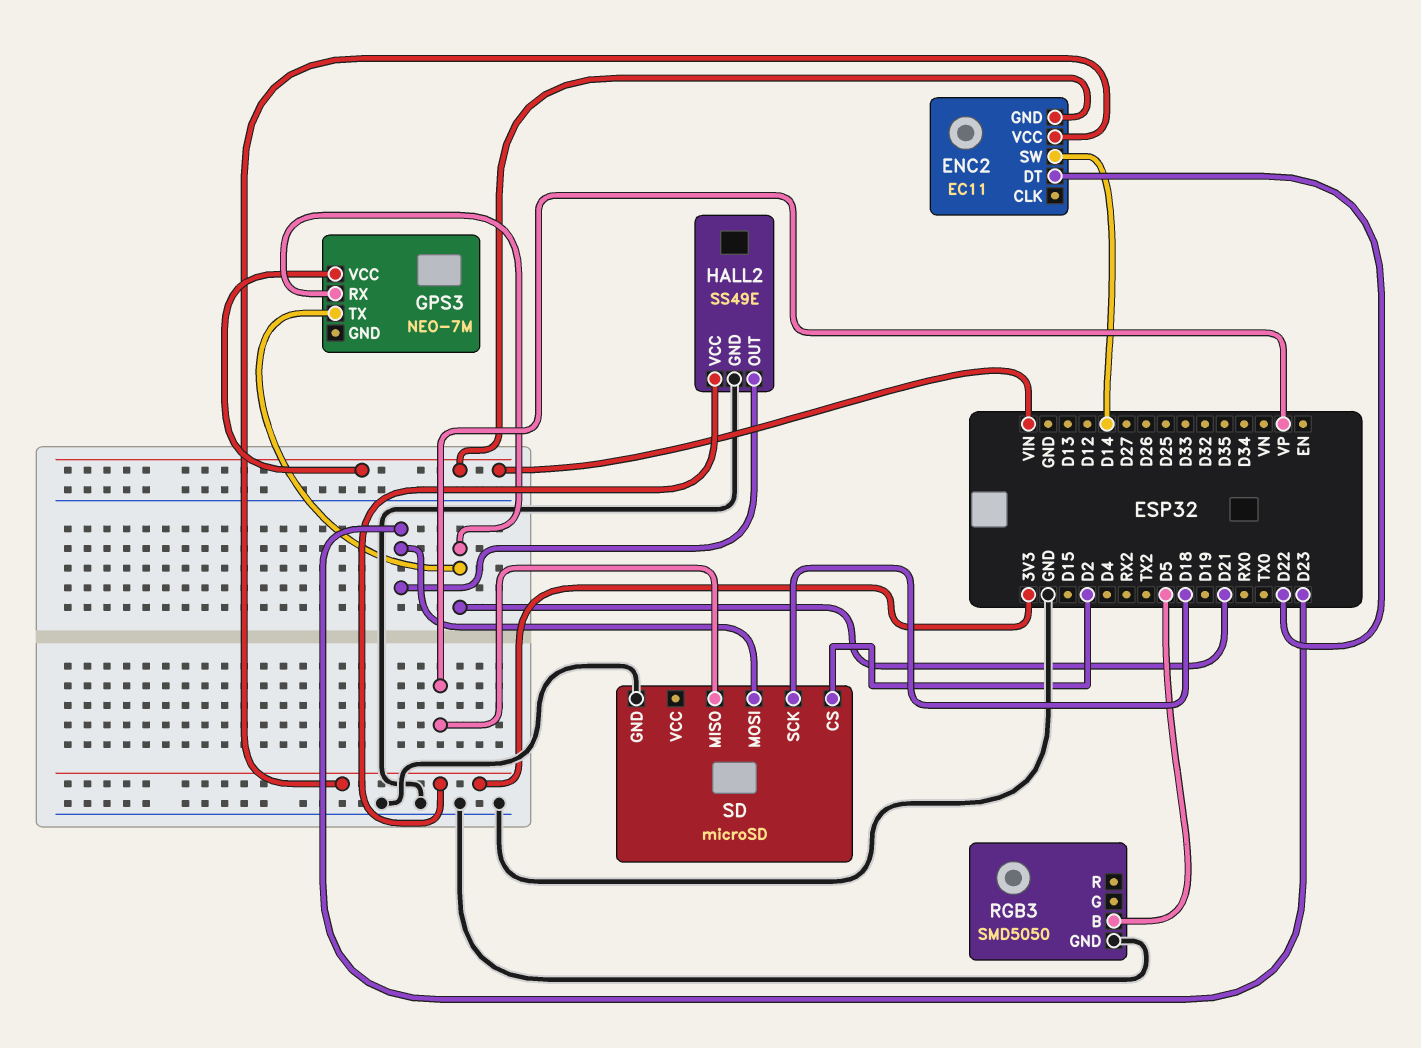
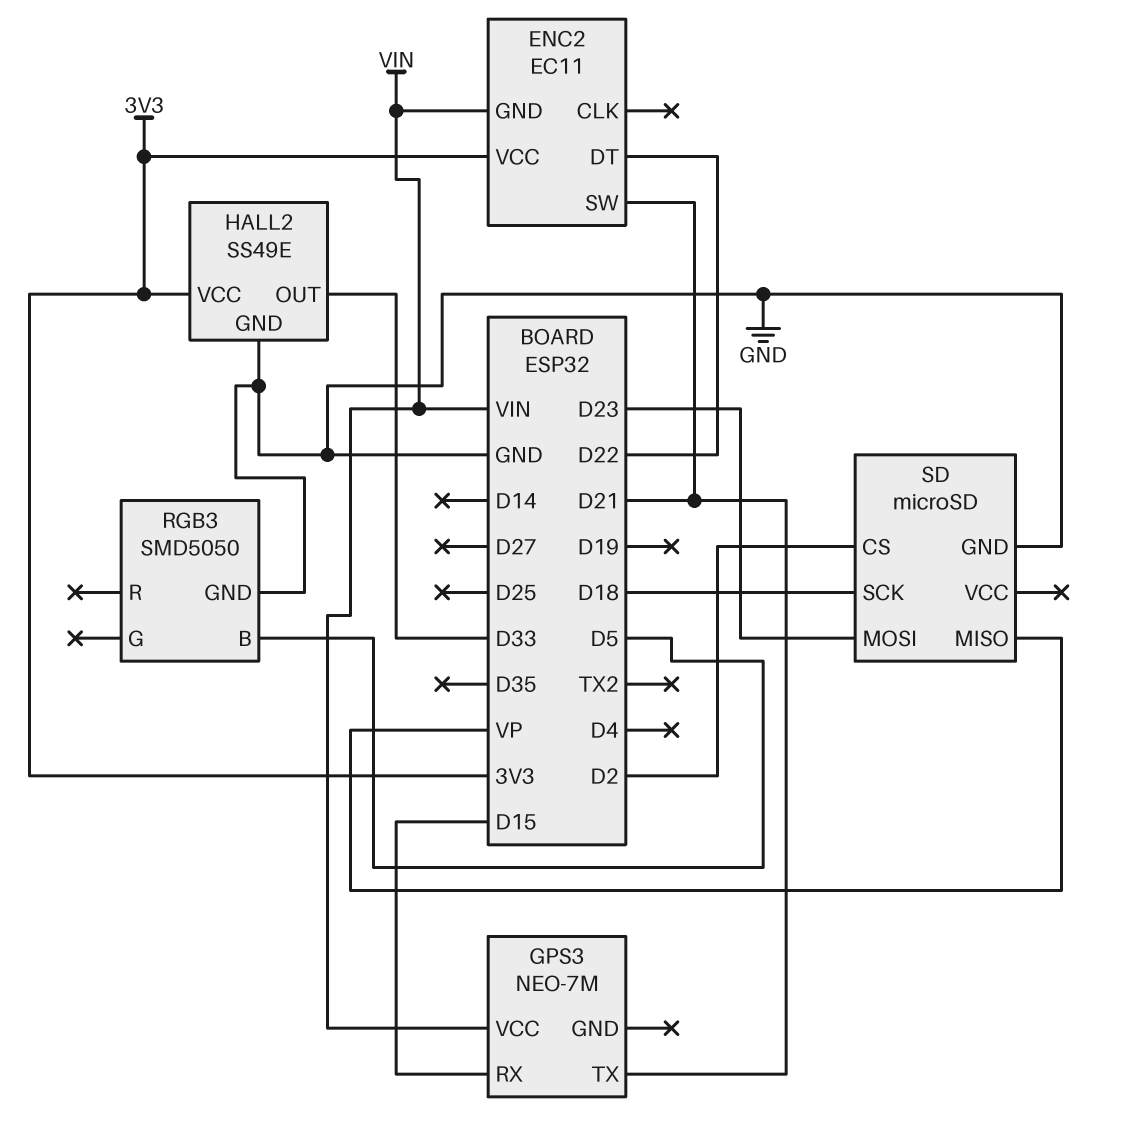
ENC2 pin SW: D14 -> D21
GPS3 pin RX: D21 -> D15
HALL2 pin OUT: D23 -> D33

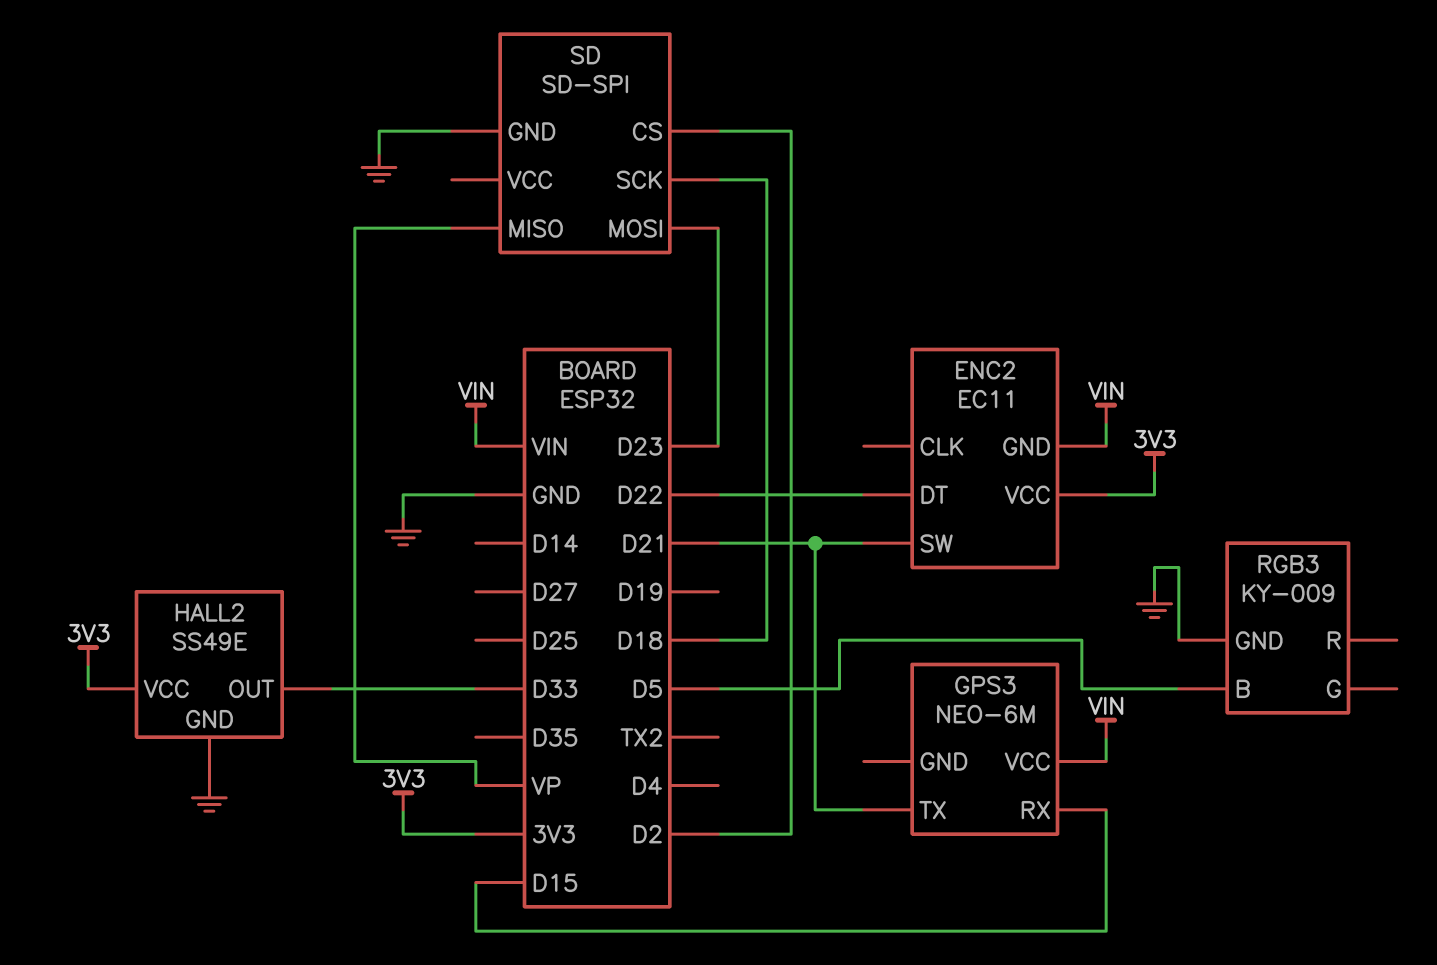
GPS3: NEO-7M -> NEO-6M
RGB3: SMD5050 -> KY-009
SD: microSD -> SD-SPI

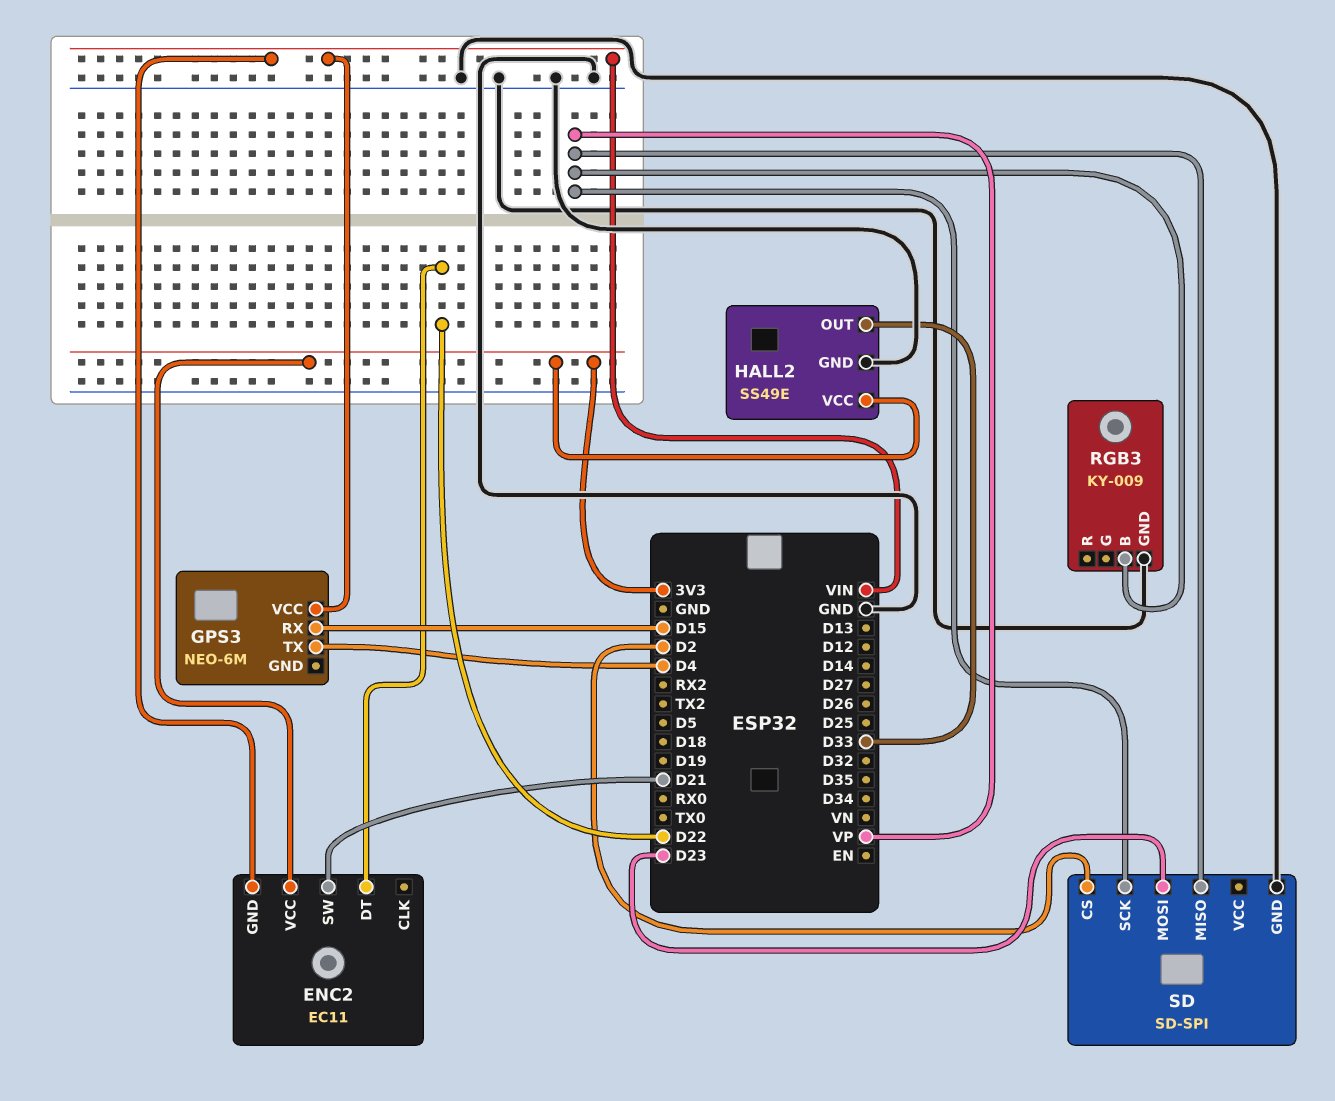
GPS3 pin TX: D21 -> D4
RGB3 pin B: D5 -> VP
SD pin SCK: D18 -> VP

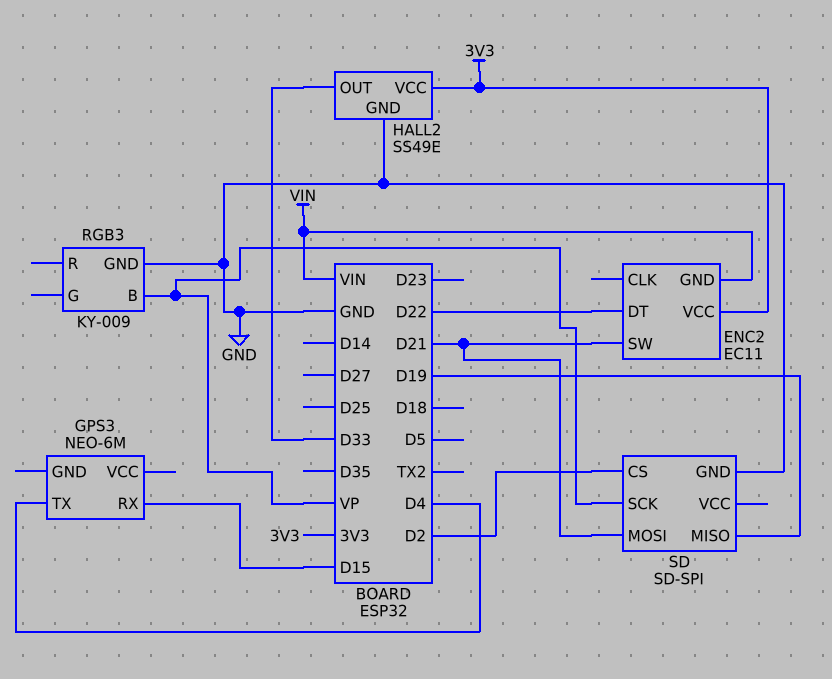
GPS3 pin VCC: VIN -> none
SD pin MISO: VP -> D19
SD pin MOSI: D23 -> D21

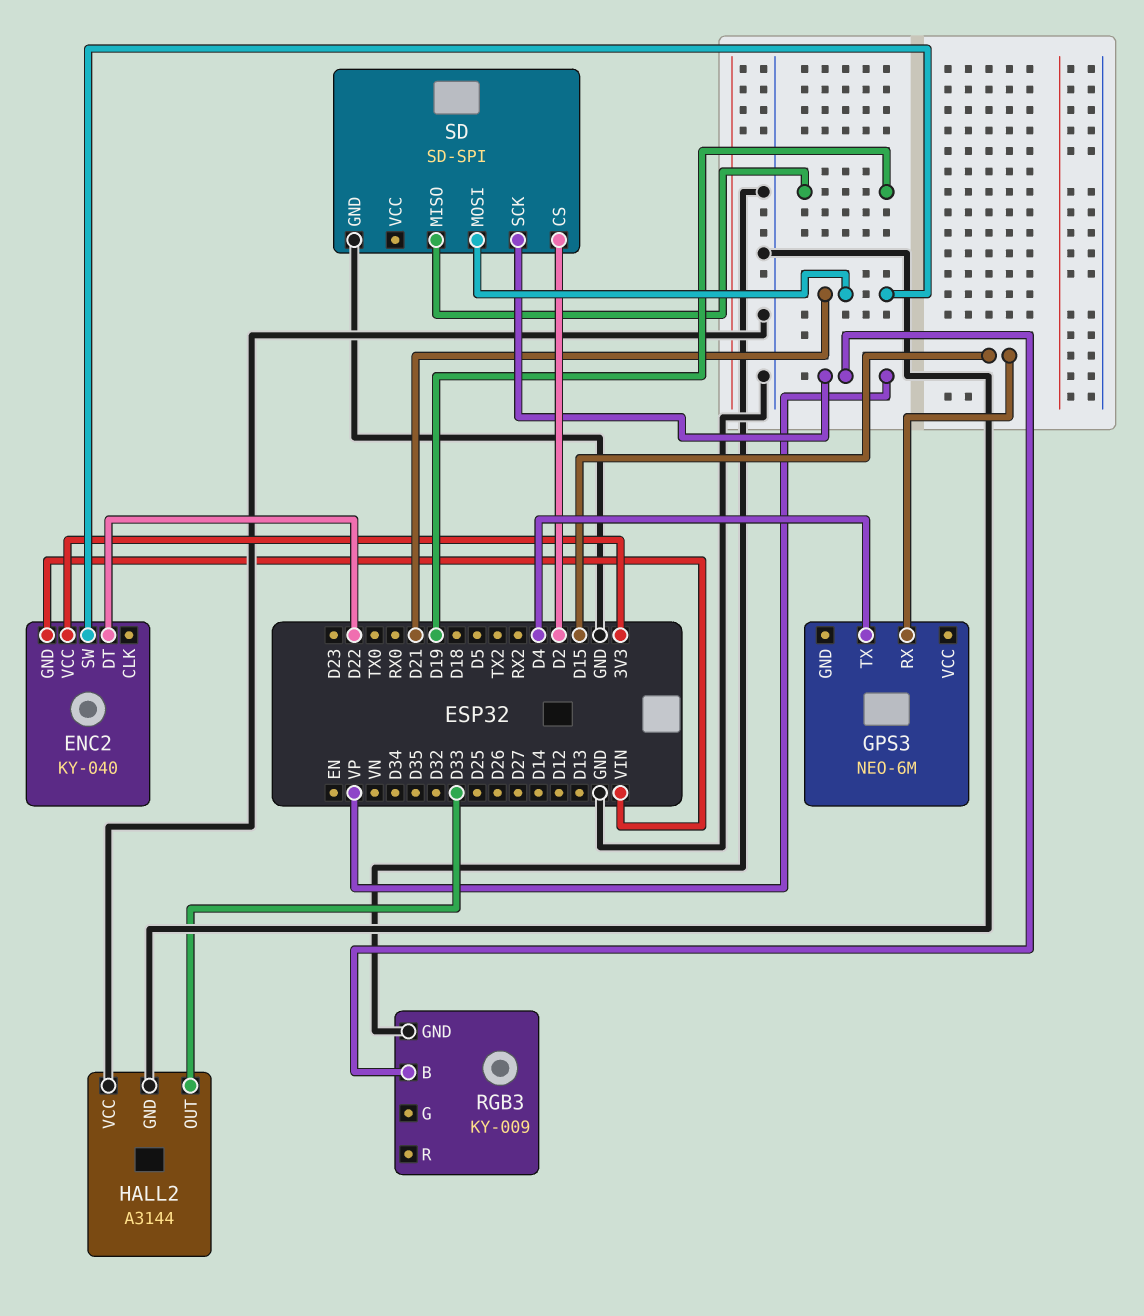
ENC2: EC11 -> KY-040
HALL2: SS49E -> A3144
HALL2 pin VCC: 3V3 -> GND

